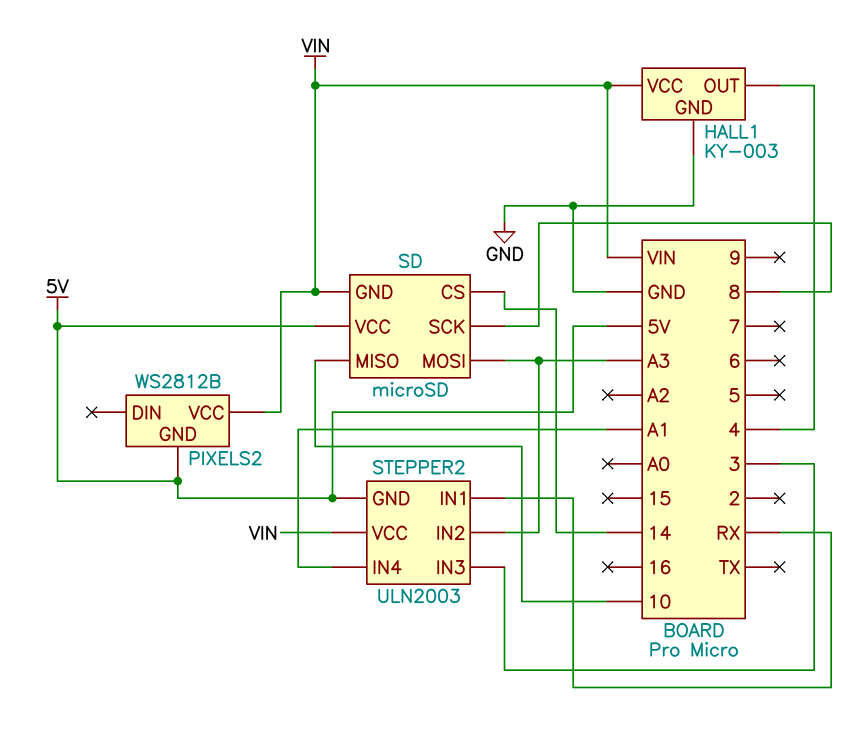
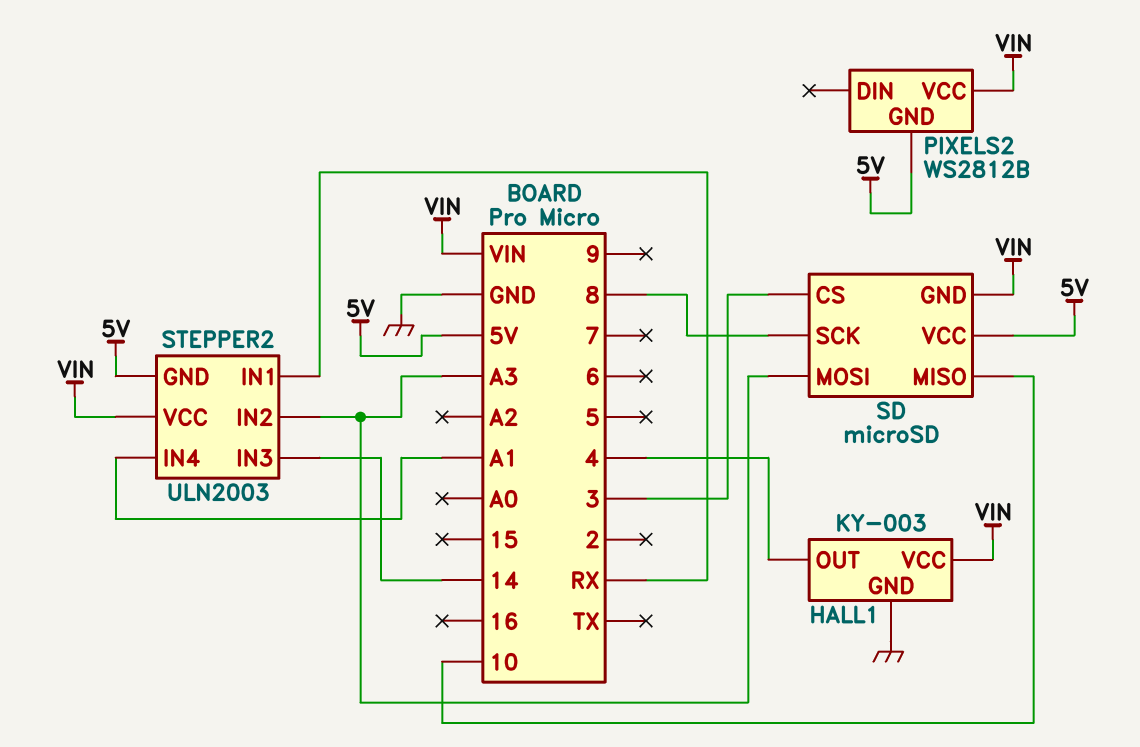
SD pin CS: 14 -> 3
STEPPER2 pin IN3: 3 -> 14

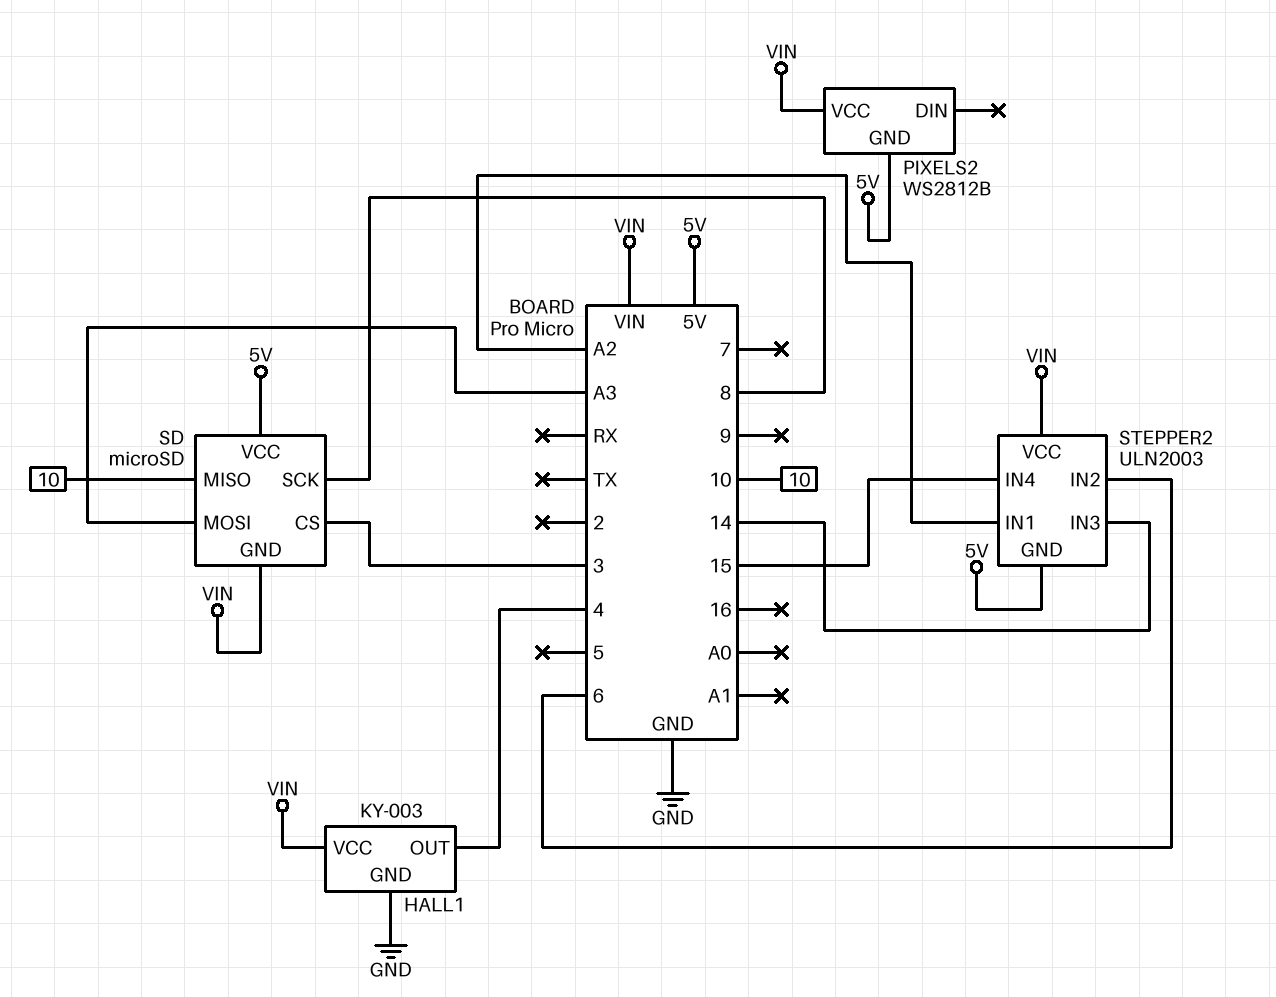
STEPPER2 pin IN1: RX -> A2
STEPPER2 pin IN2: A3 -> 6
STEPPER2 pin IN4: A1 -> 15

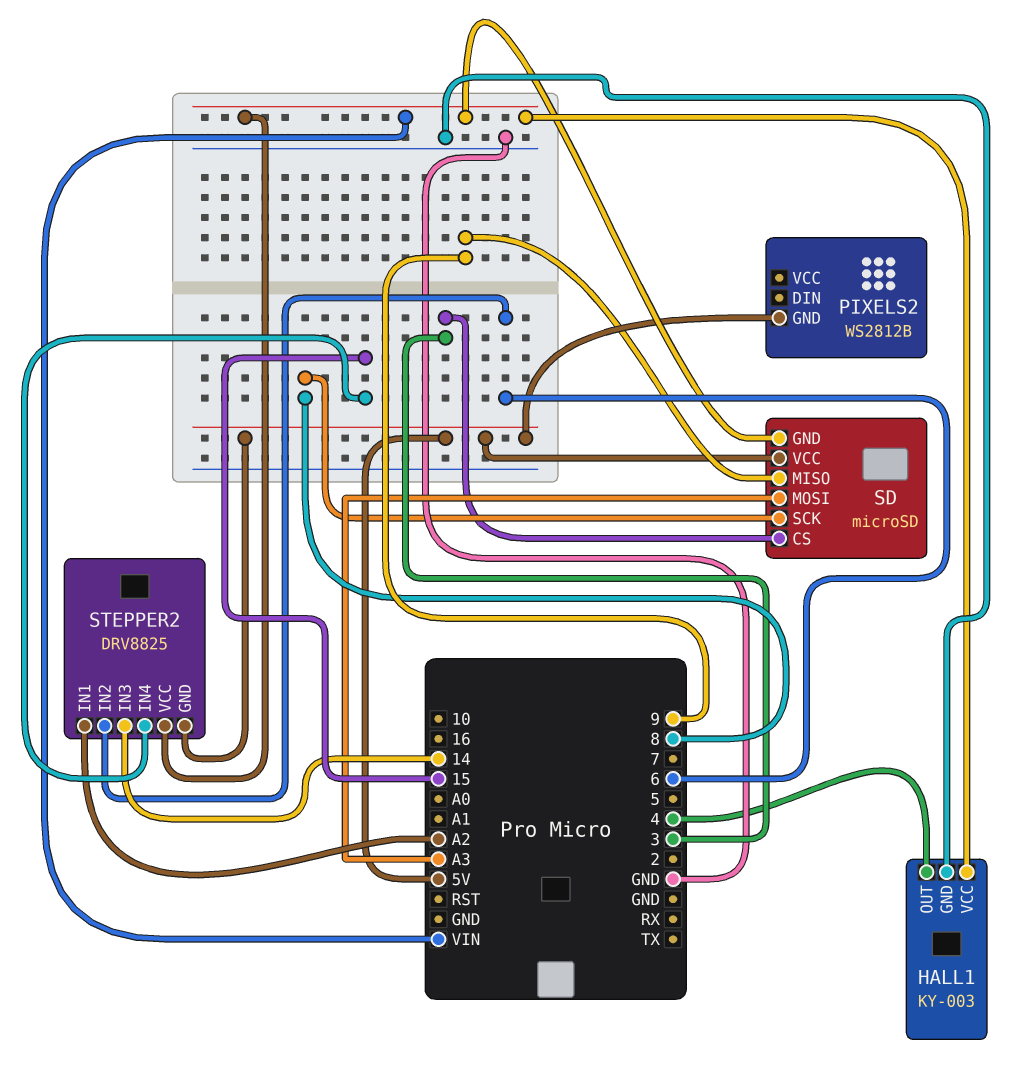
PIXELS2 pin VCC: VIN -> none
SD pin MISO: 10 -> 9
STEPPER2: ULN2003 -> DRV8825

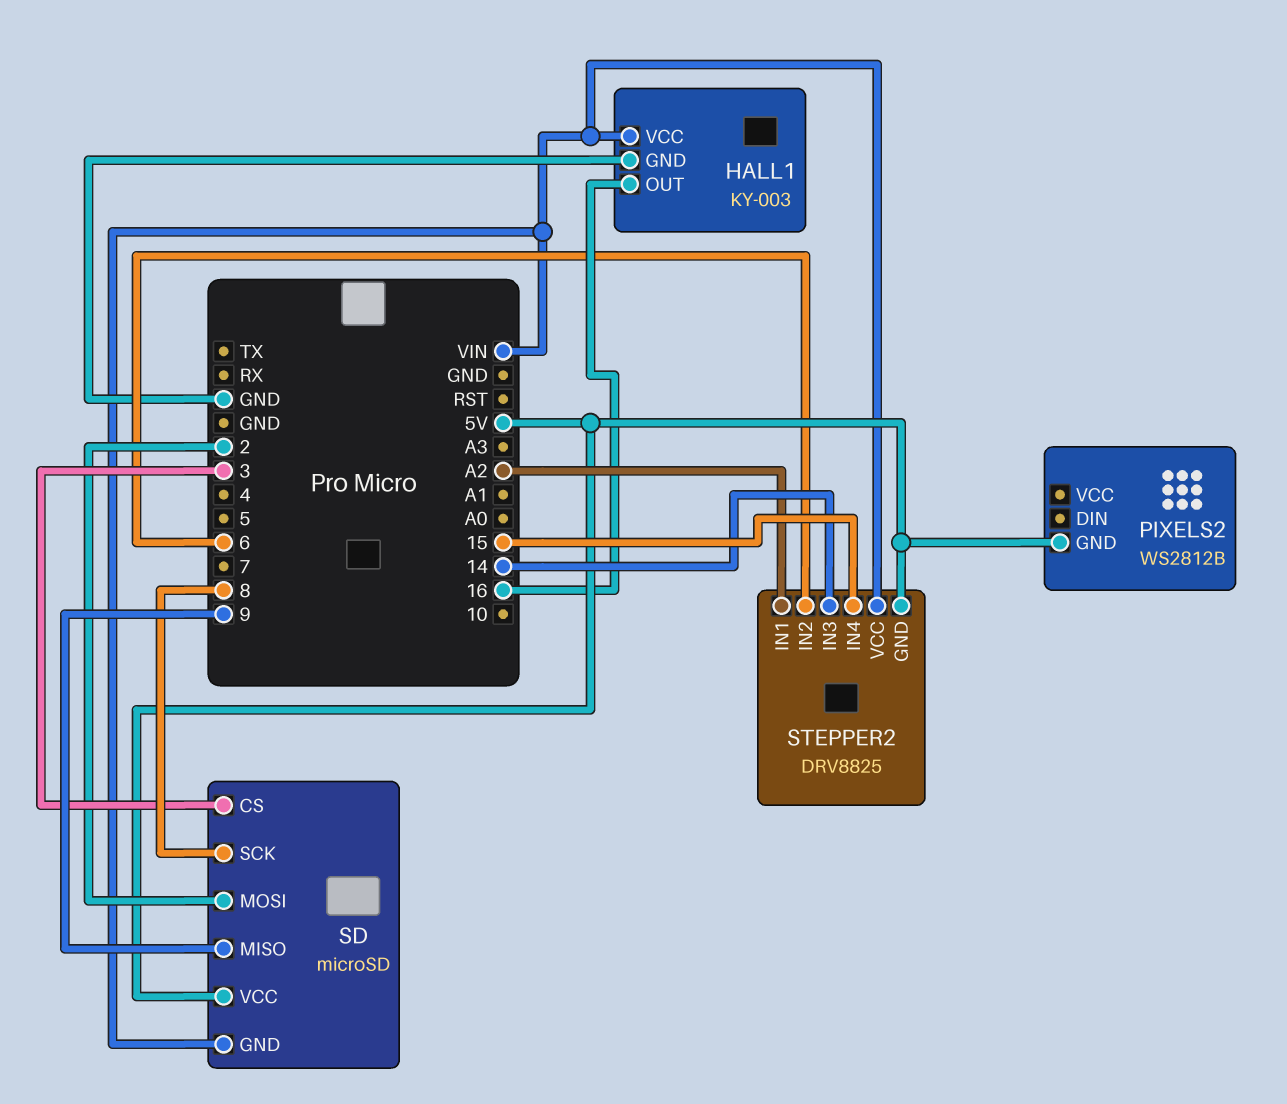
HALL1 pin OUT: 4 -> 16
SD pin MOSI: A3 -> 2

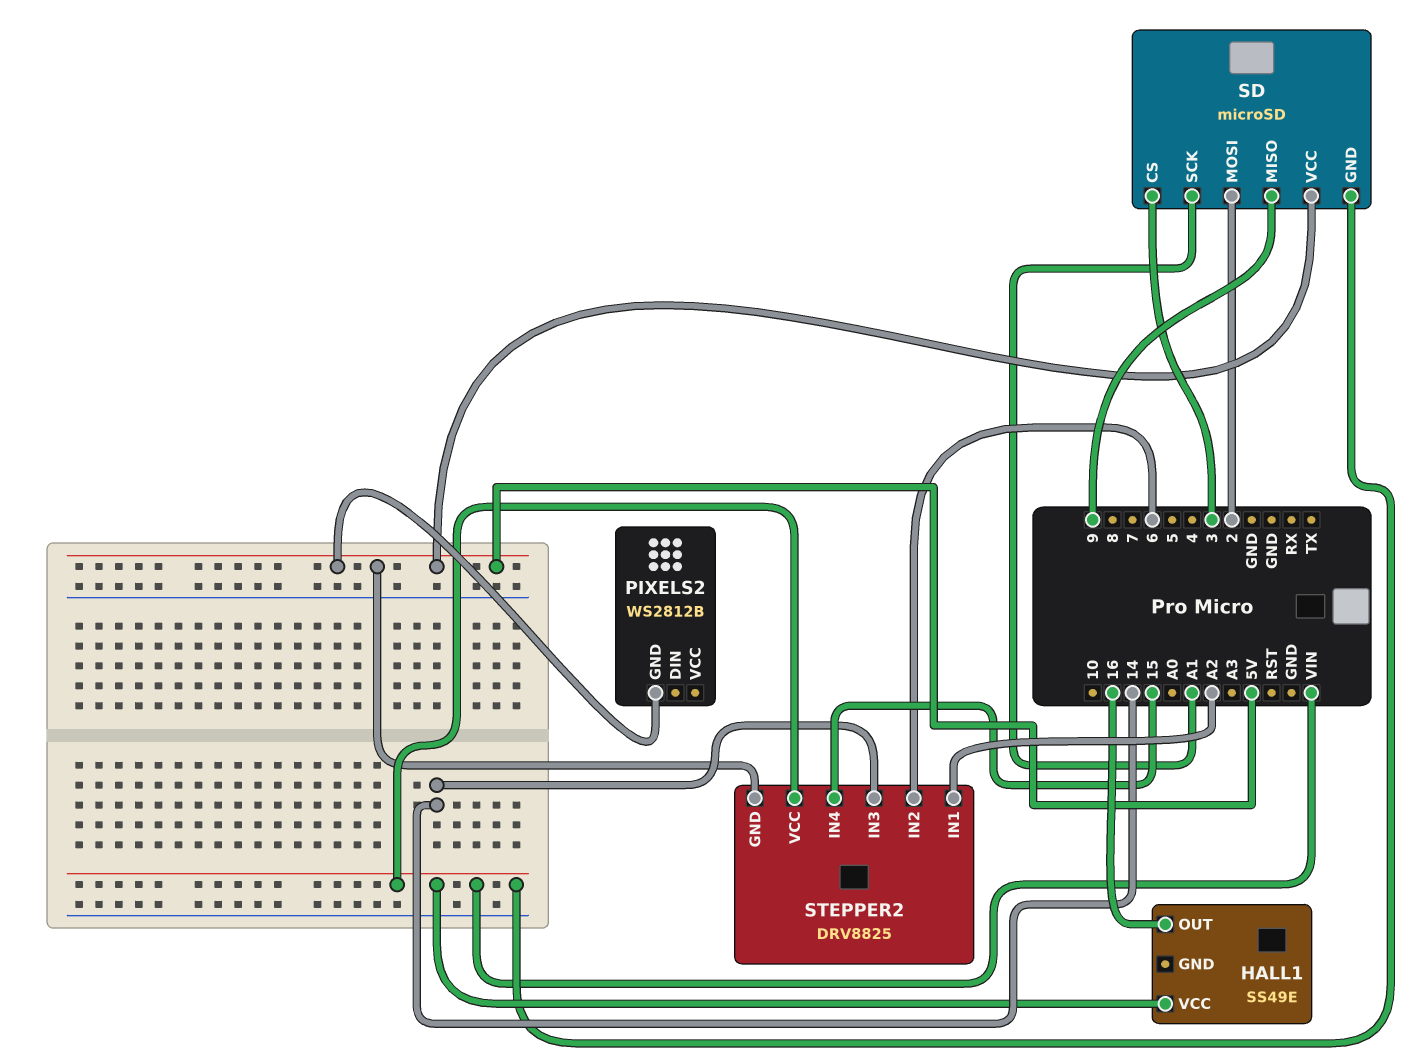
HALL1: KY-003 -> SS49E
HALL1 pin GND: GND -> none
SD pin SCK: 8 -> A1

